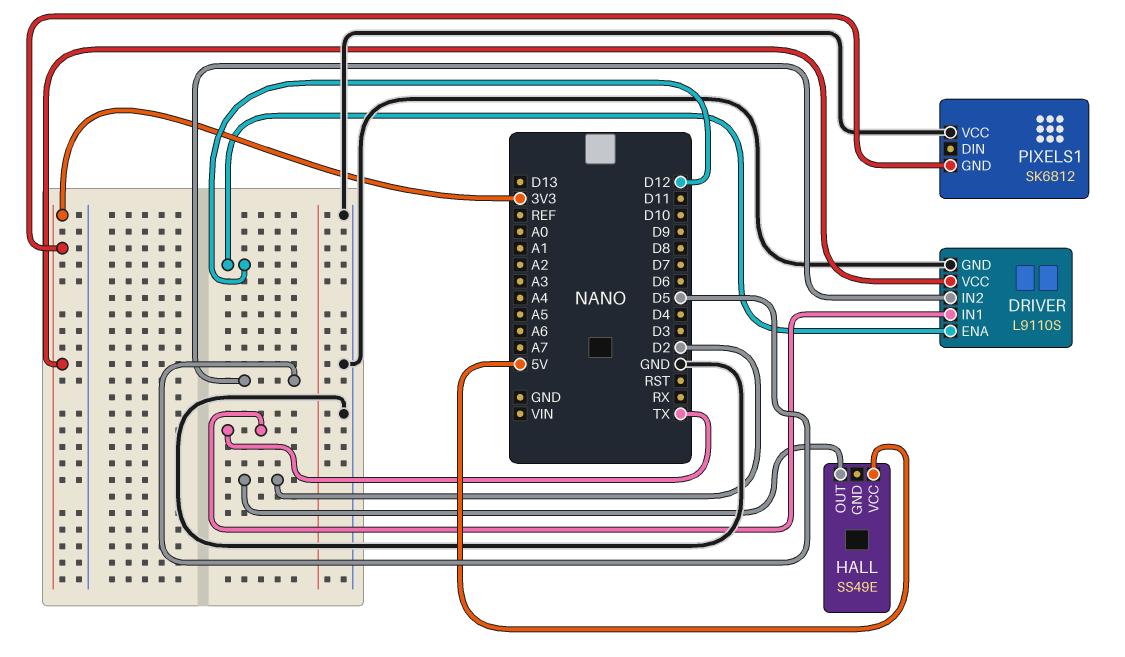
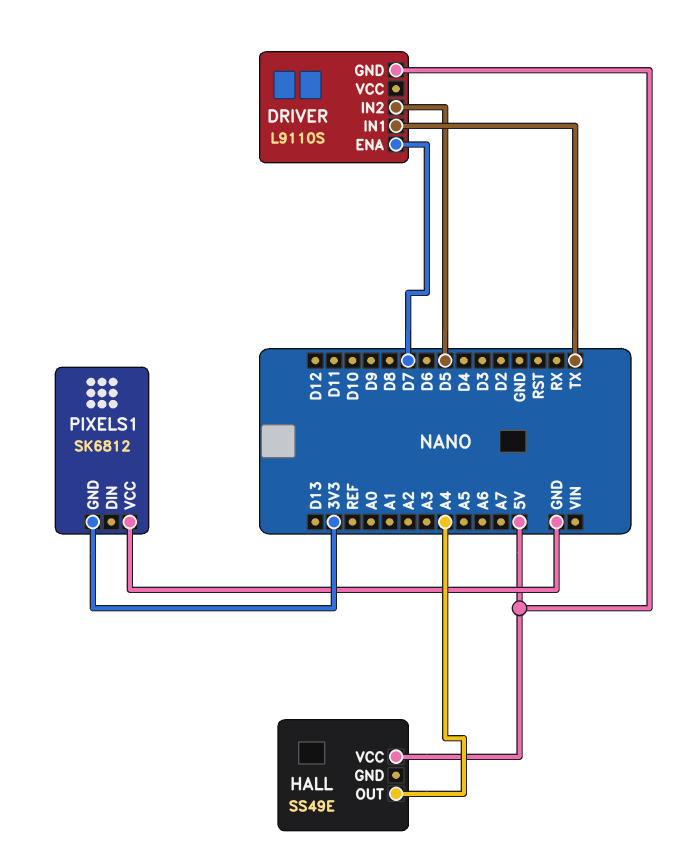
DRIVER pin ENA: D12 -> D7
DRIVER pin GND: GND -> 5V
DRIVER pin VCC: 3V3 -> none
HALL pin OUT: D2 -> A4

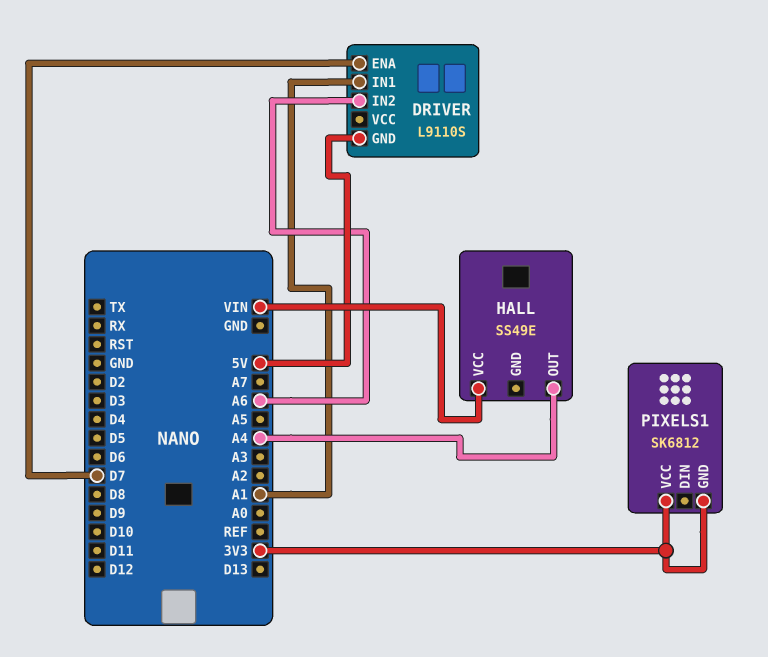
DRIVER pin IN1: TX -> A1
DRIVER pin IN2: D5 -> A6
HALL pin VCC: 5V -> VIN
PIXELS1 pin VCC: GND -> 3V3

